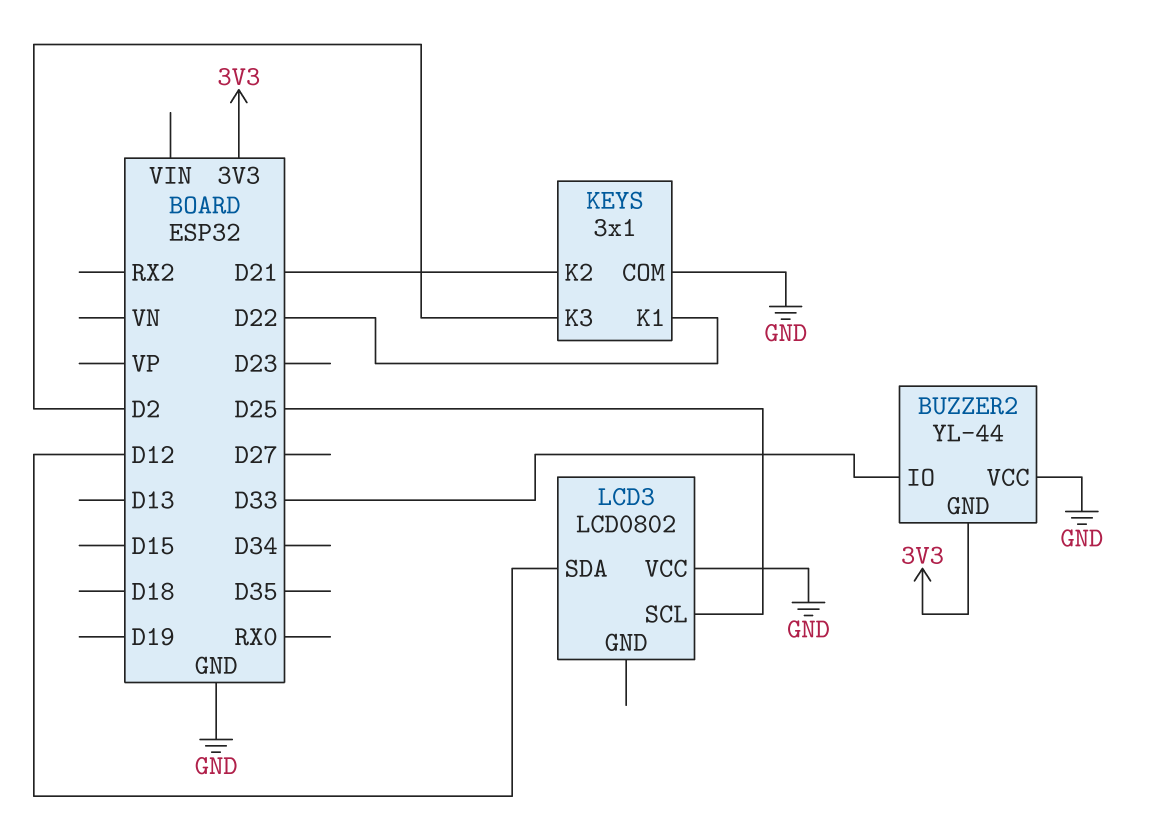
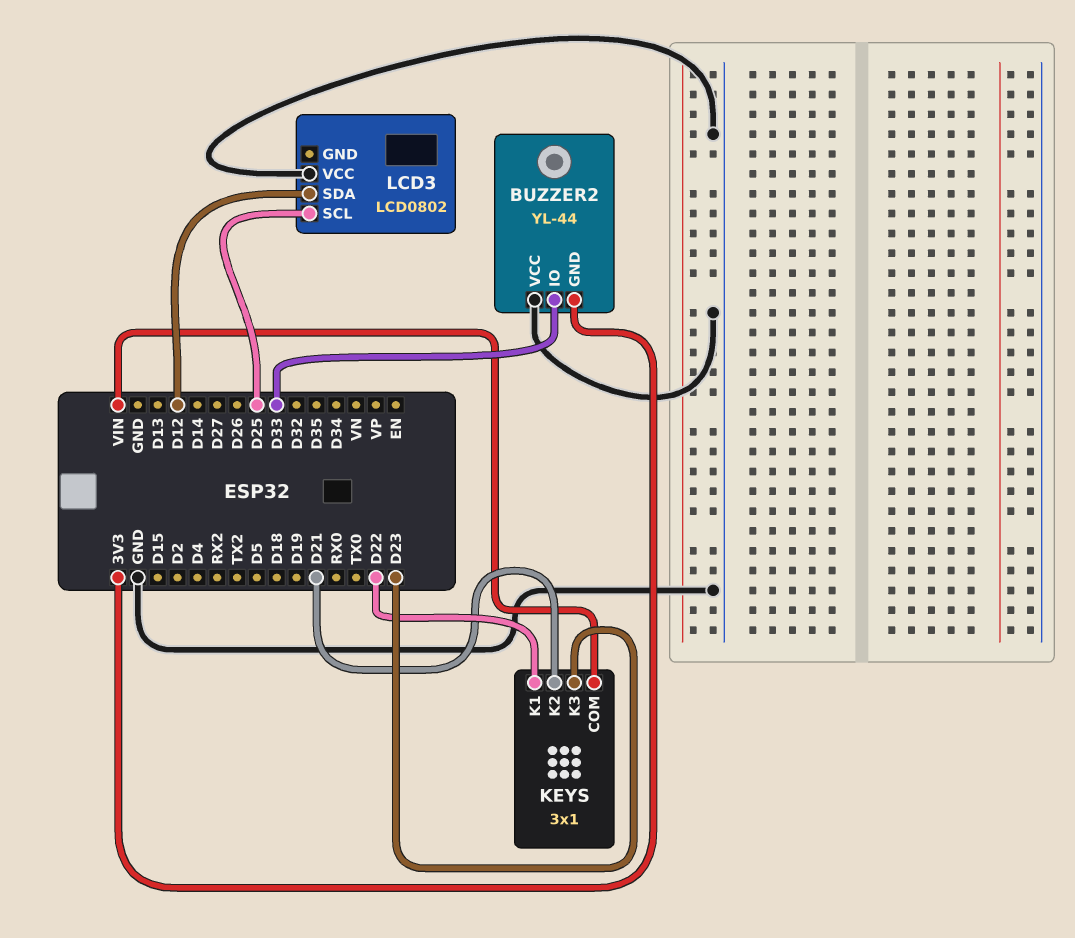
KEYS pin COM: GND -> VIN
KEYS pin K3: D2 -> D23

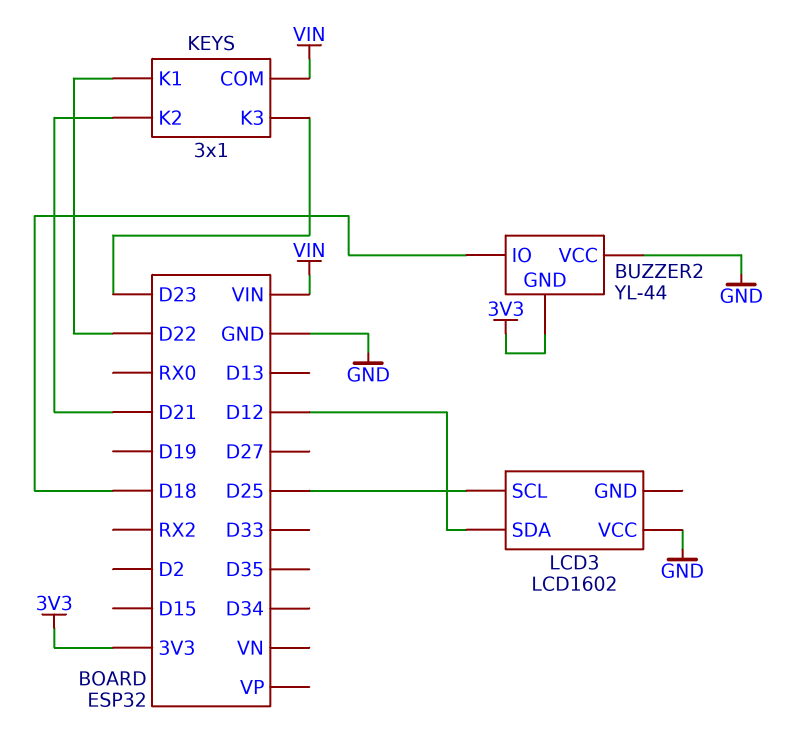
BUZZER2 pin IO: D33 -> D18
LCD3: LCD0802 -> LCD1602

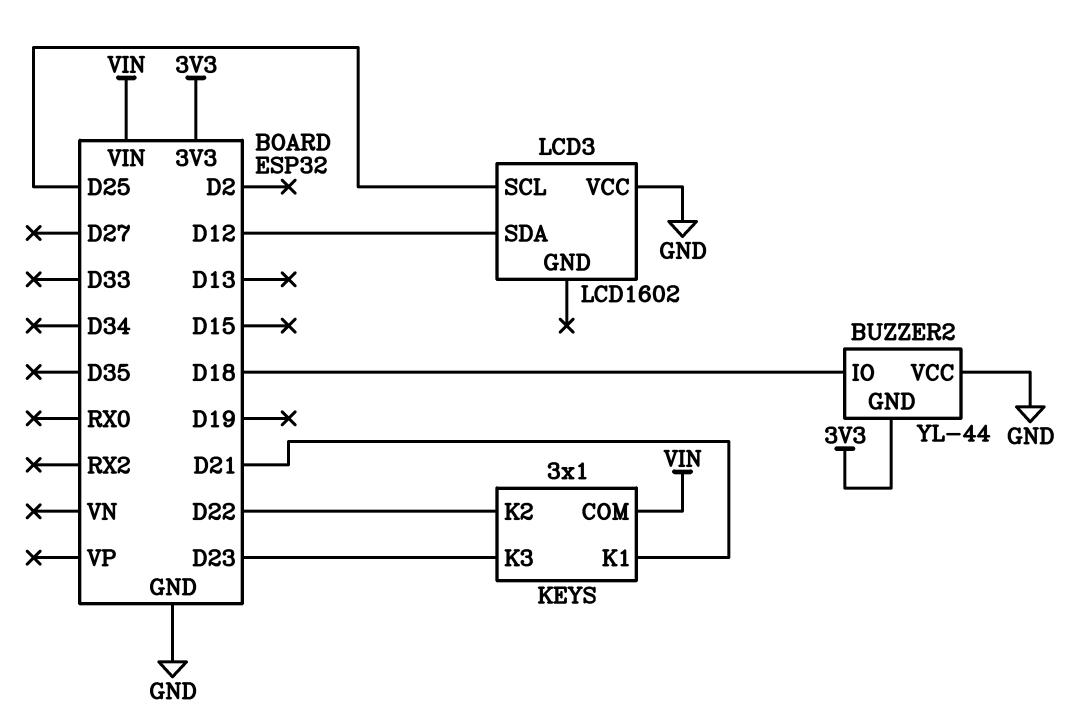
KEYS pin K1: D22 -> D21
KEYS pin K2: D21 -> D22

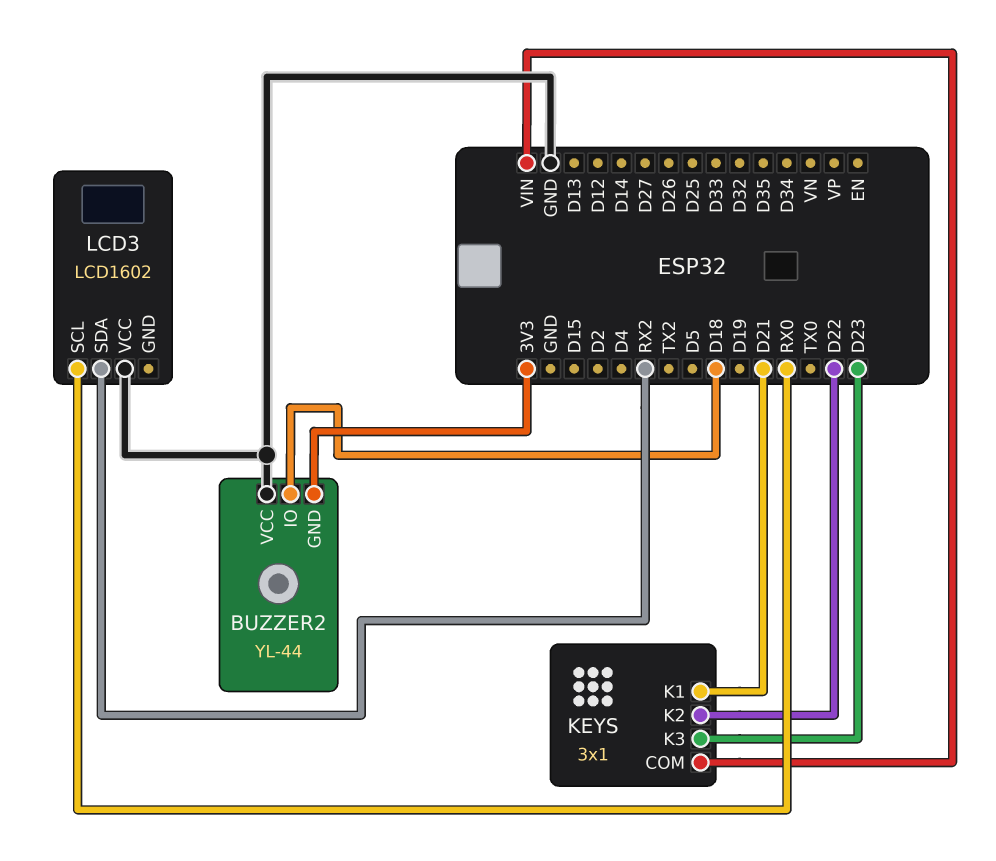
LCD3 pin SCL: D25 -> RX0
LCD3 pin SDA: D12 -> RX2

